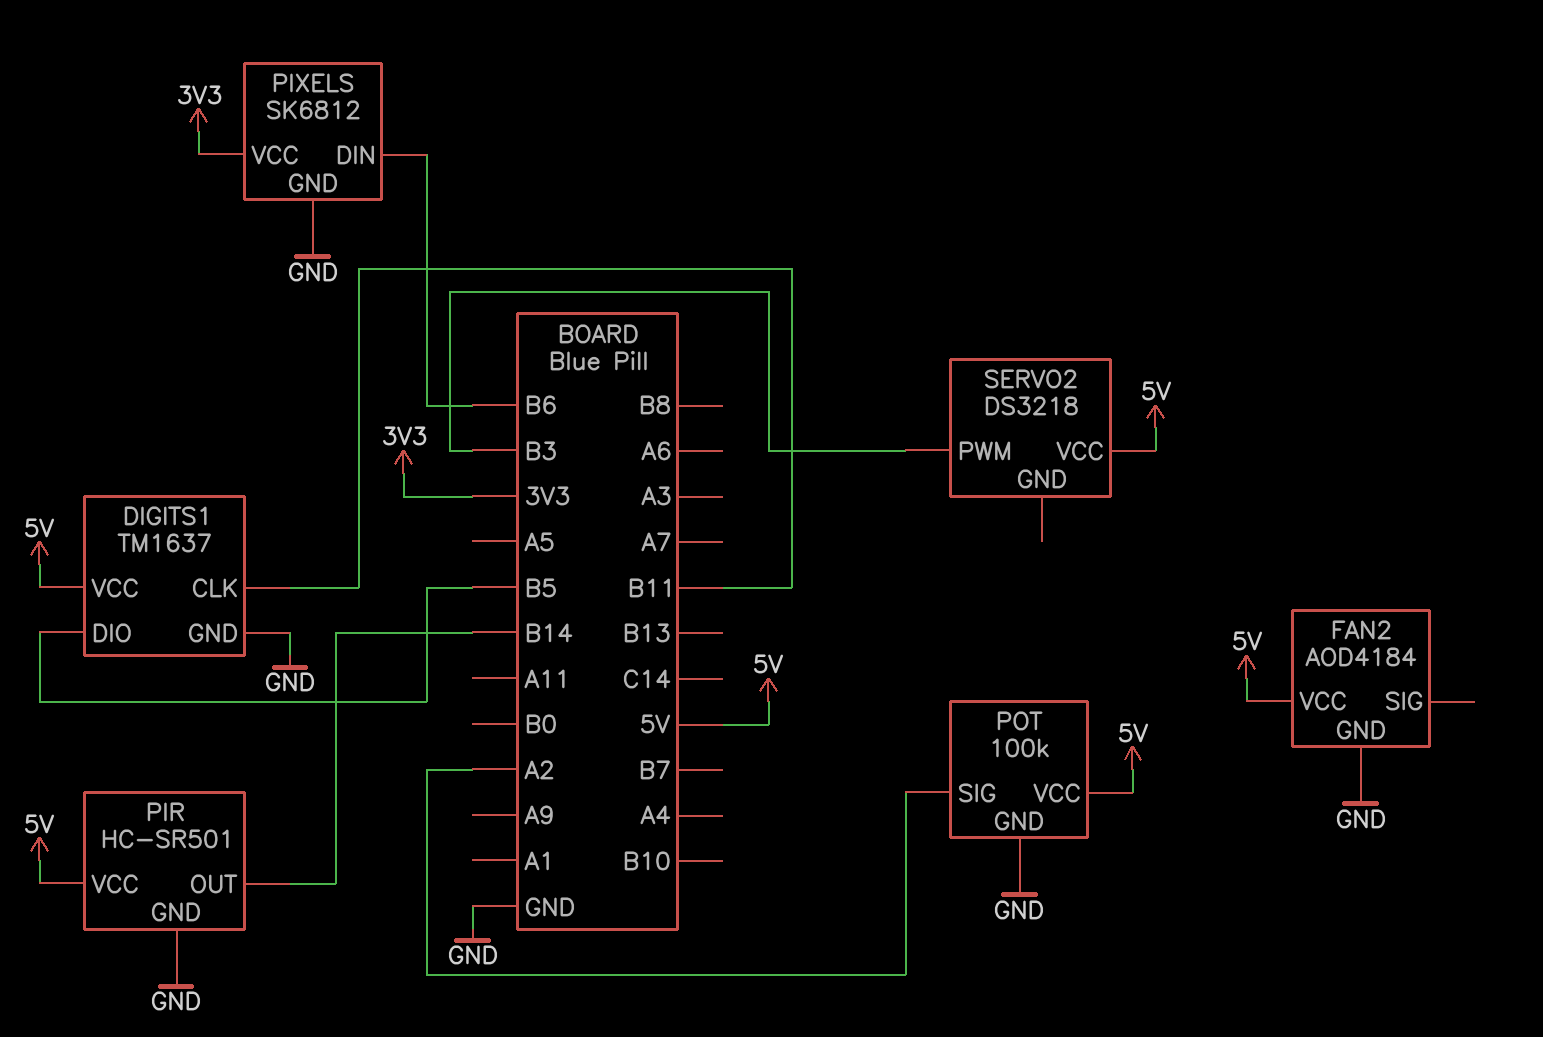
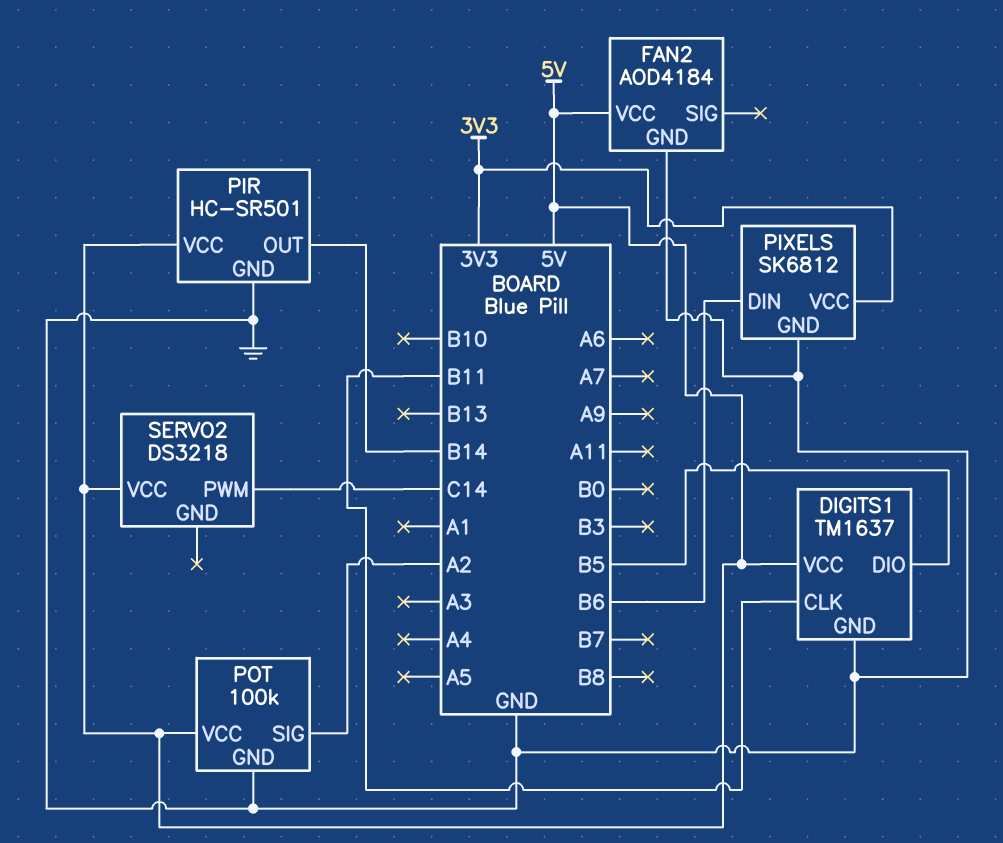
SERVO2 pin PWM: B3 -> C14

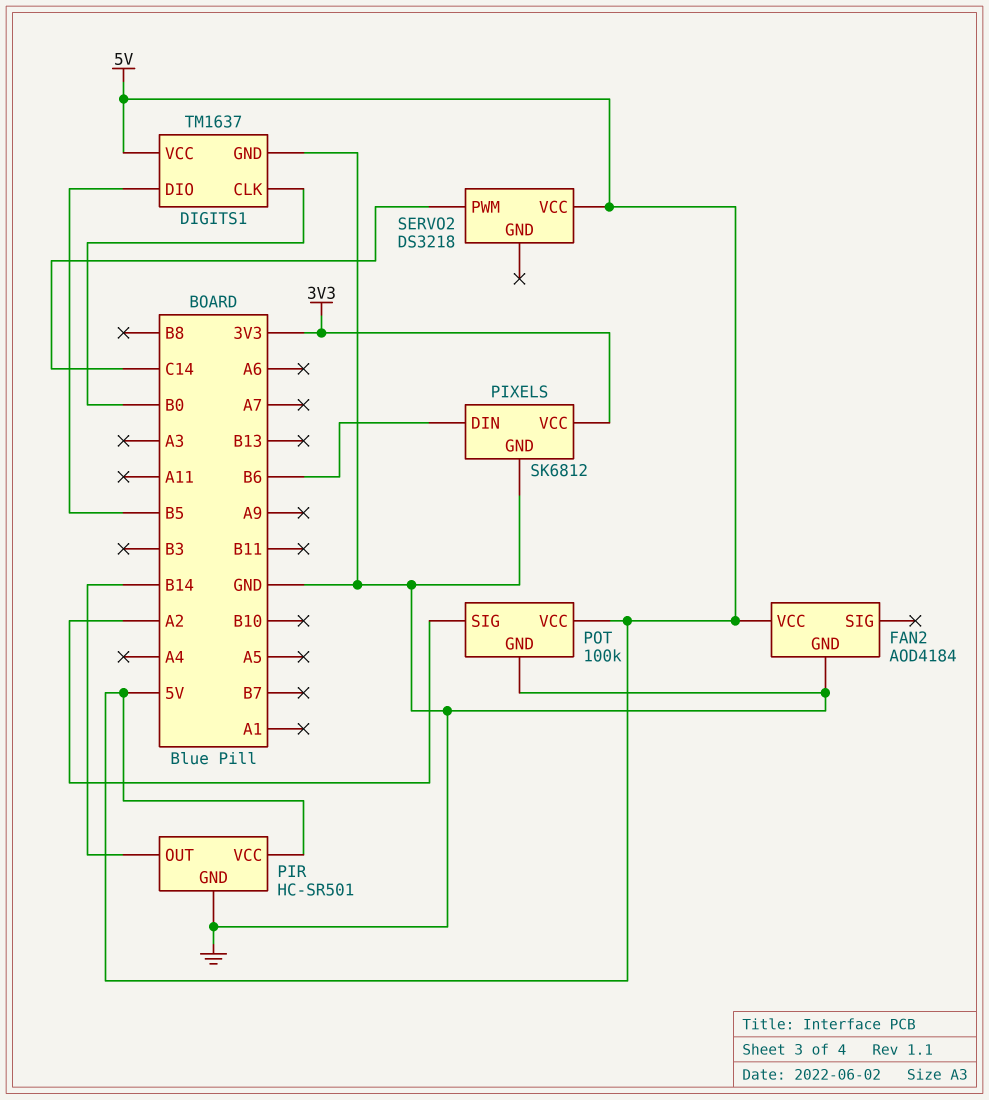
DIGITS1 pin CLK: B11 -> B0

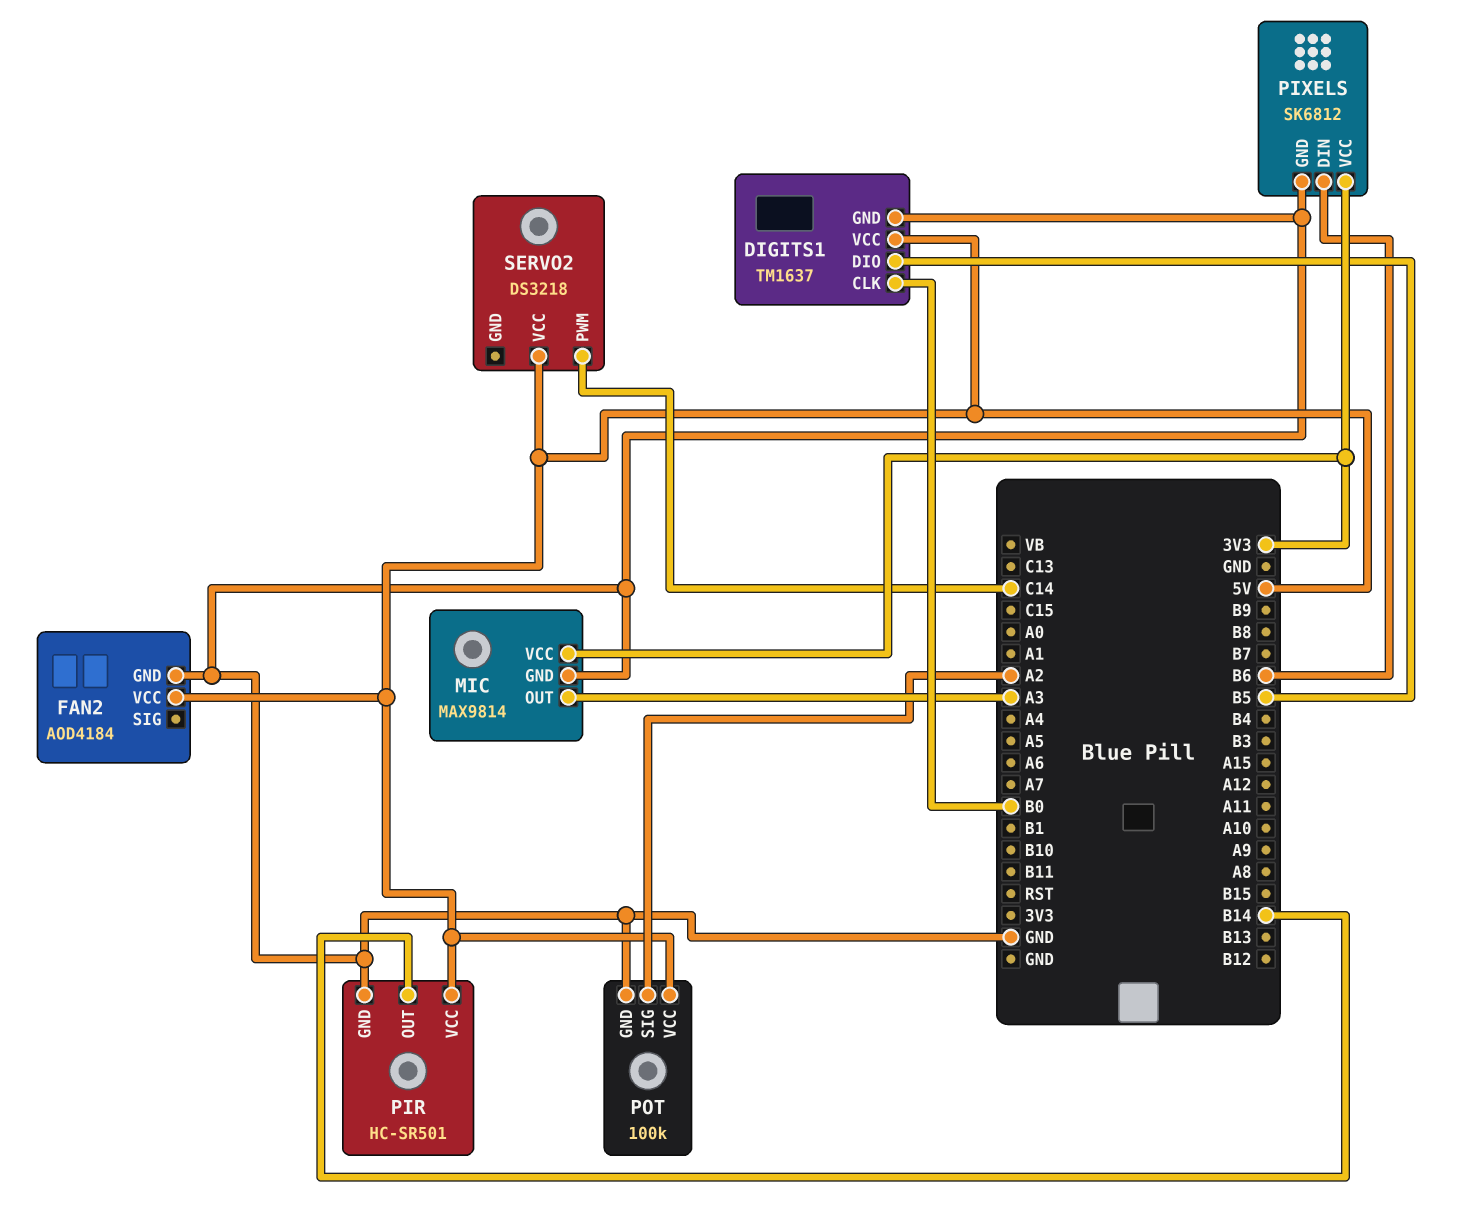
MIC: none -> MAX9814
MIC pin GND: none -> GND
MIC pin OUT: none -> A3
MIC pin VCC: none -> 3V3

